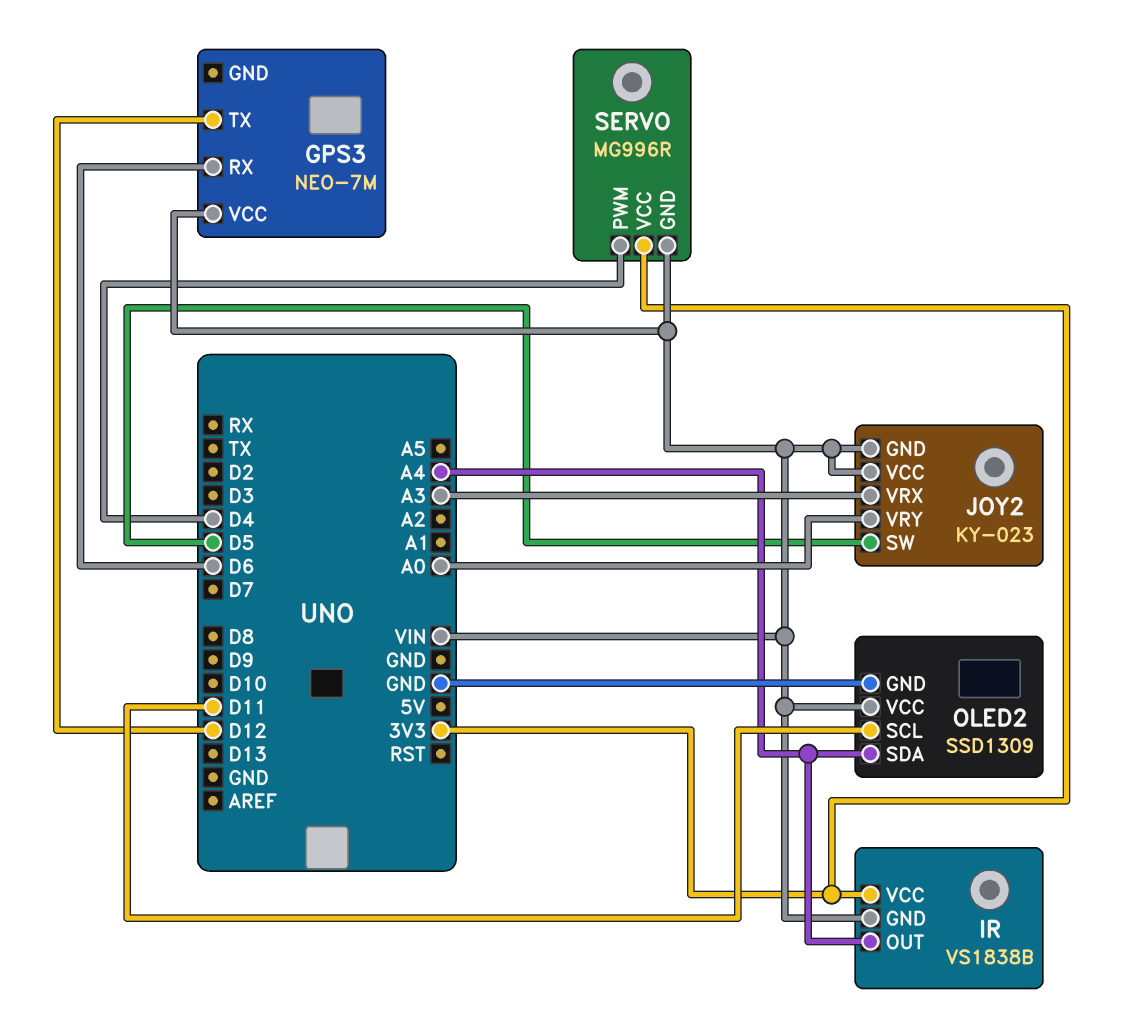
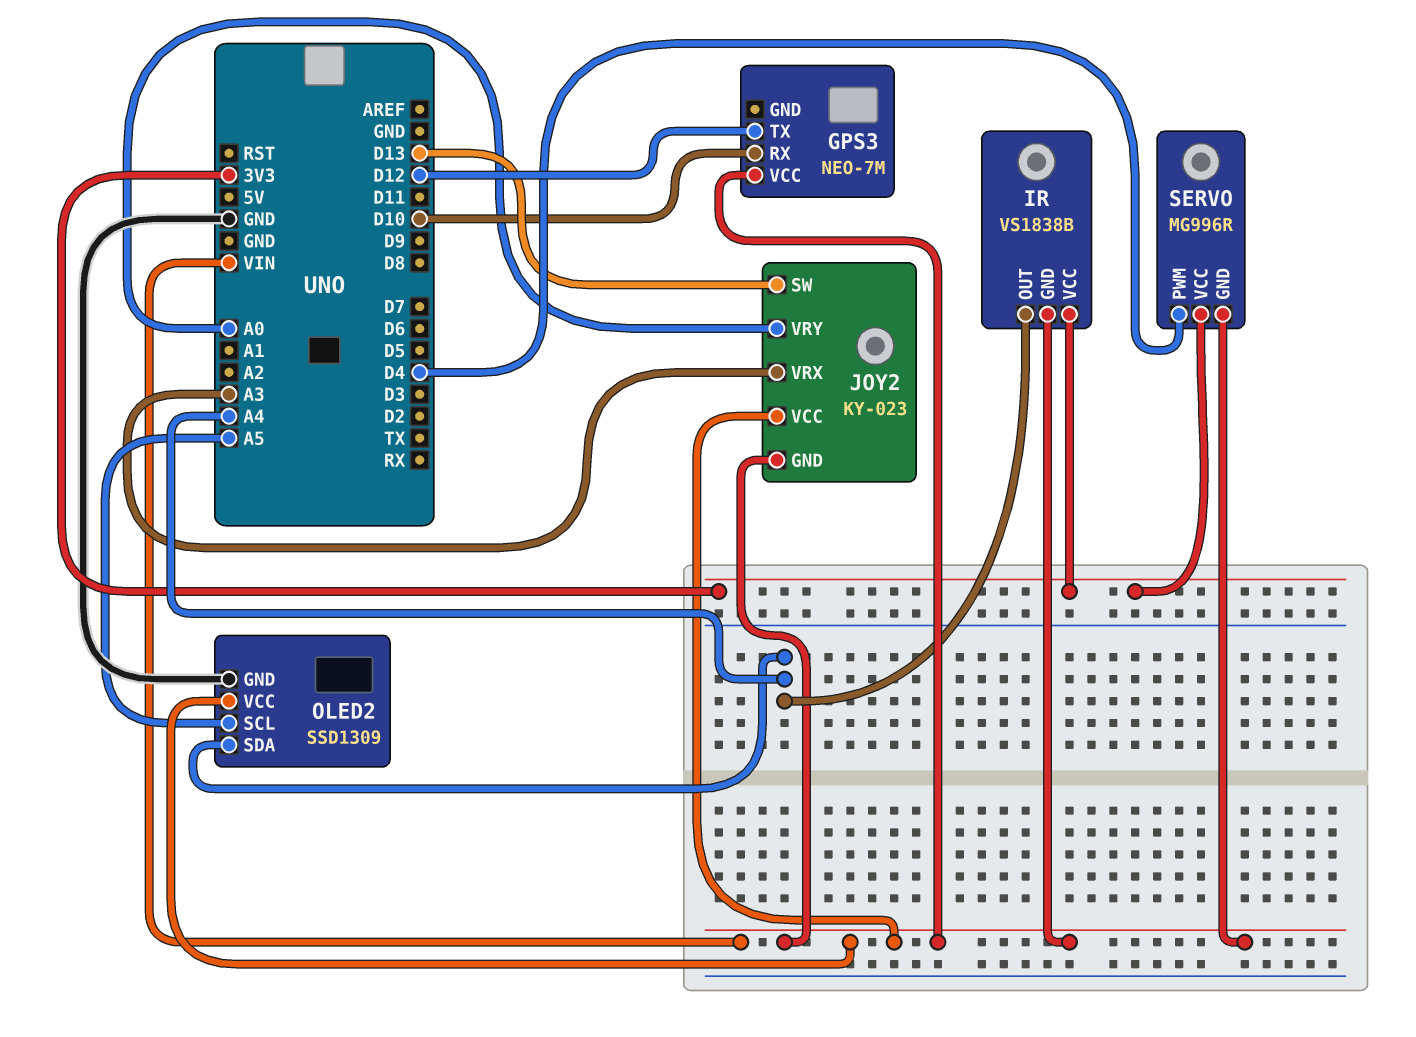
GPS3 pin RX: D6 -> D10
JOY2 pin SW: D5 -> D13
OLED2 pin SCL: D11 -> A5

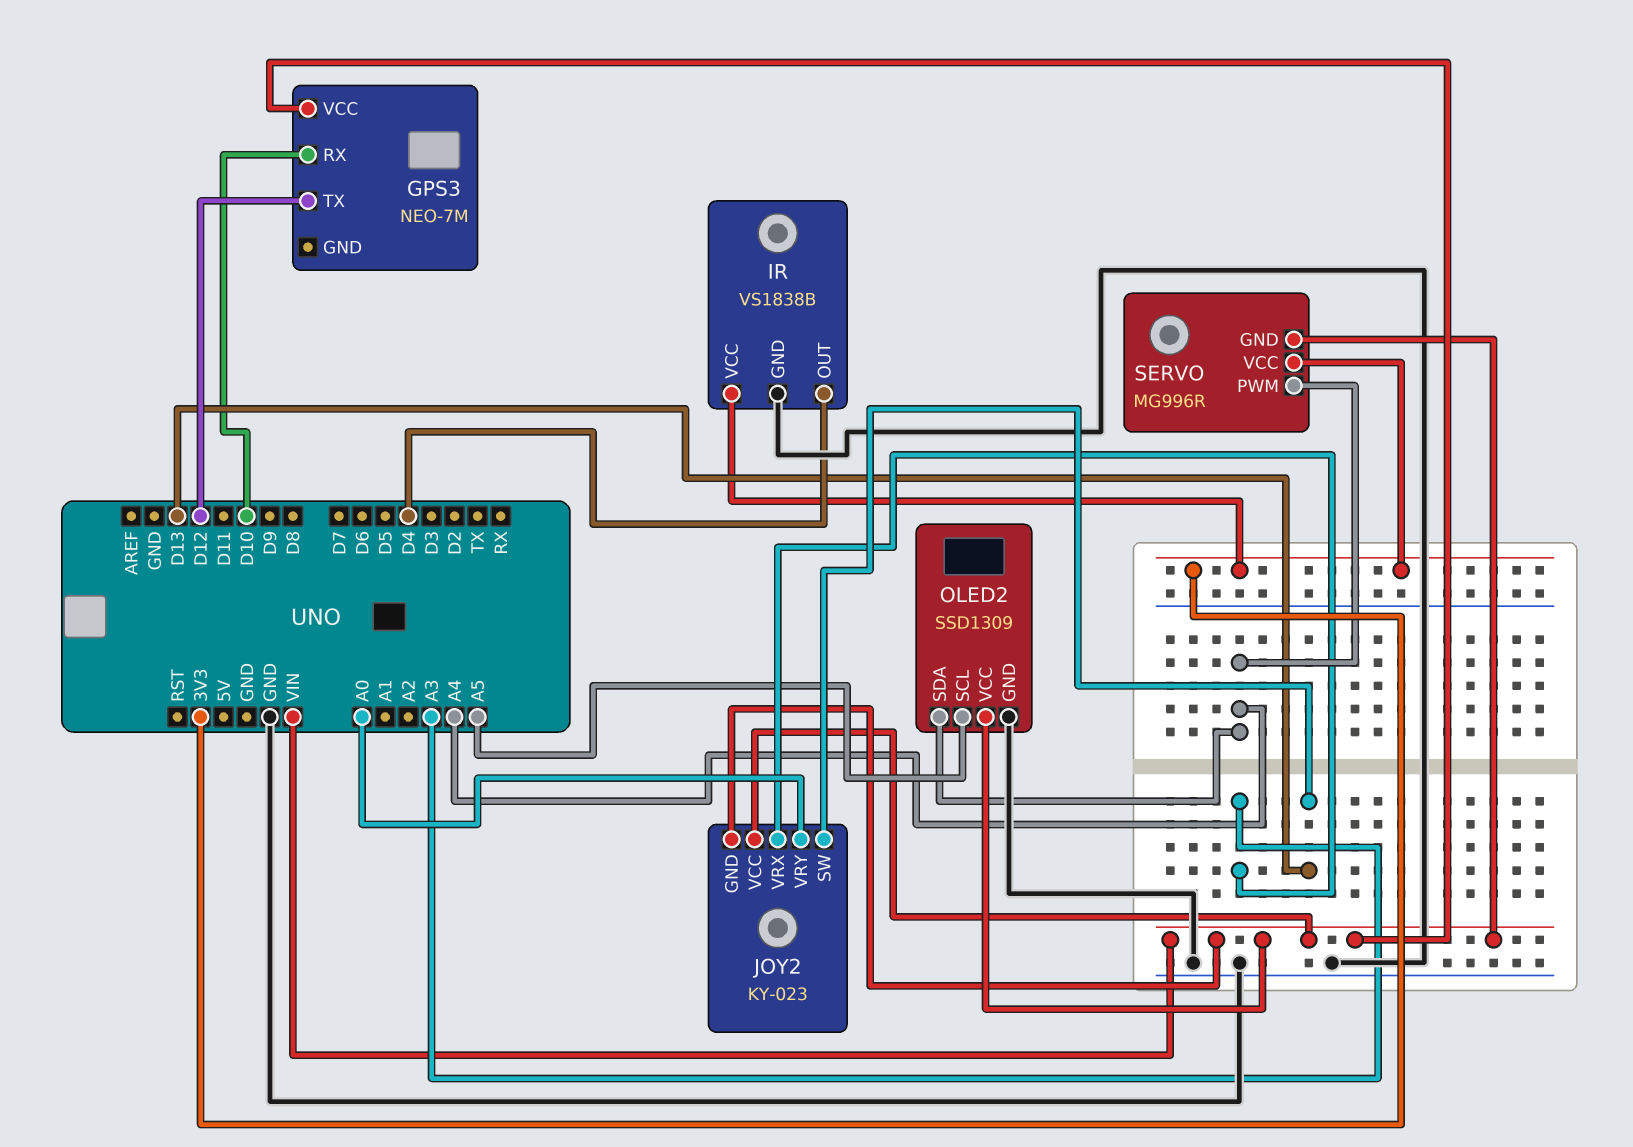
IR pin GND: VIN -> GND
IR pin OUT: A4 -> D4
SERVO pin PWM: D4 -> A4

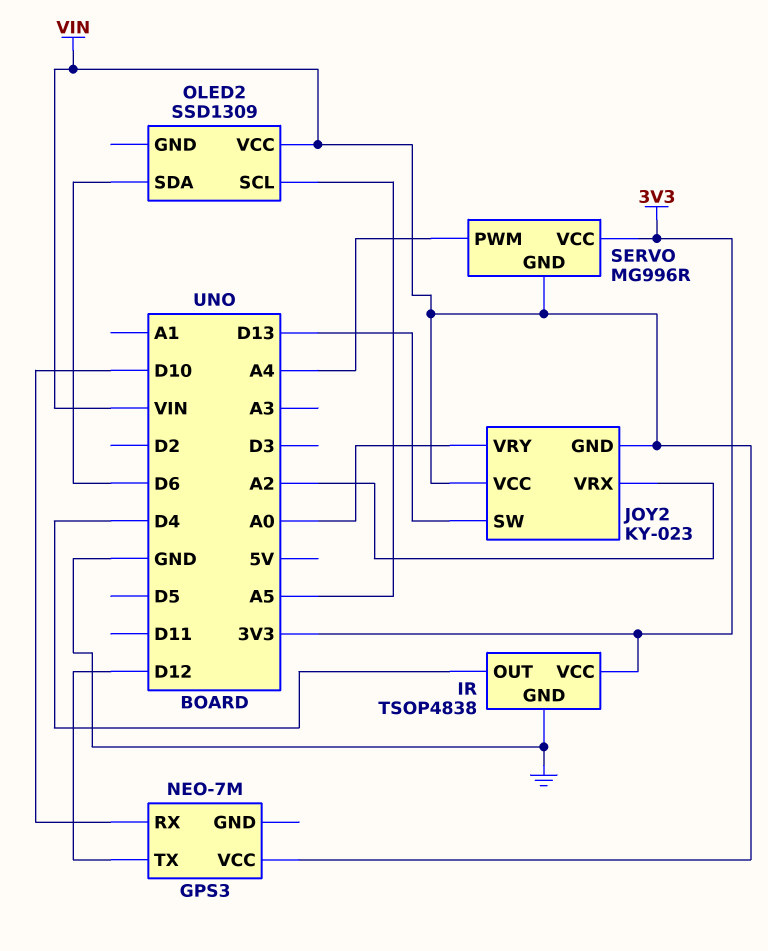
IR: VS1838B -> TSOP4838
JOY2 pin VRX: A3 -> A2
OLED2 pin GND: GND -> none
OLED2 pin SDA: A4 -> D6

